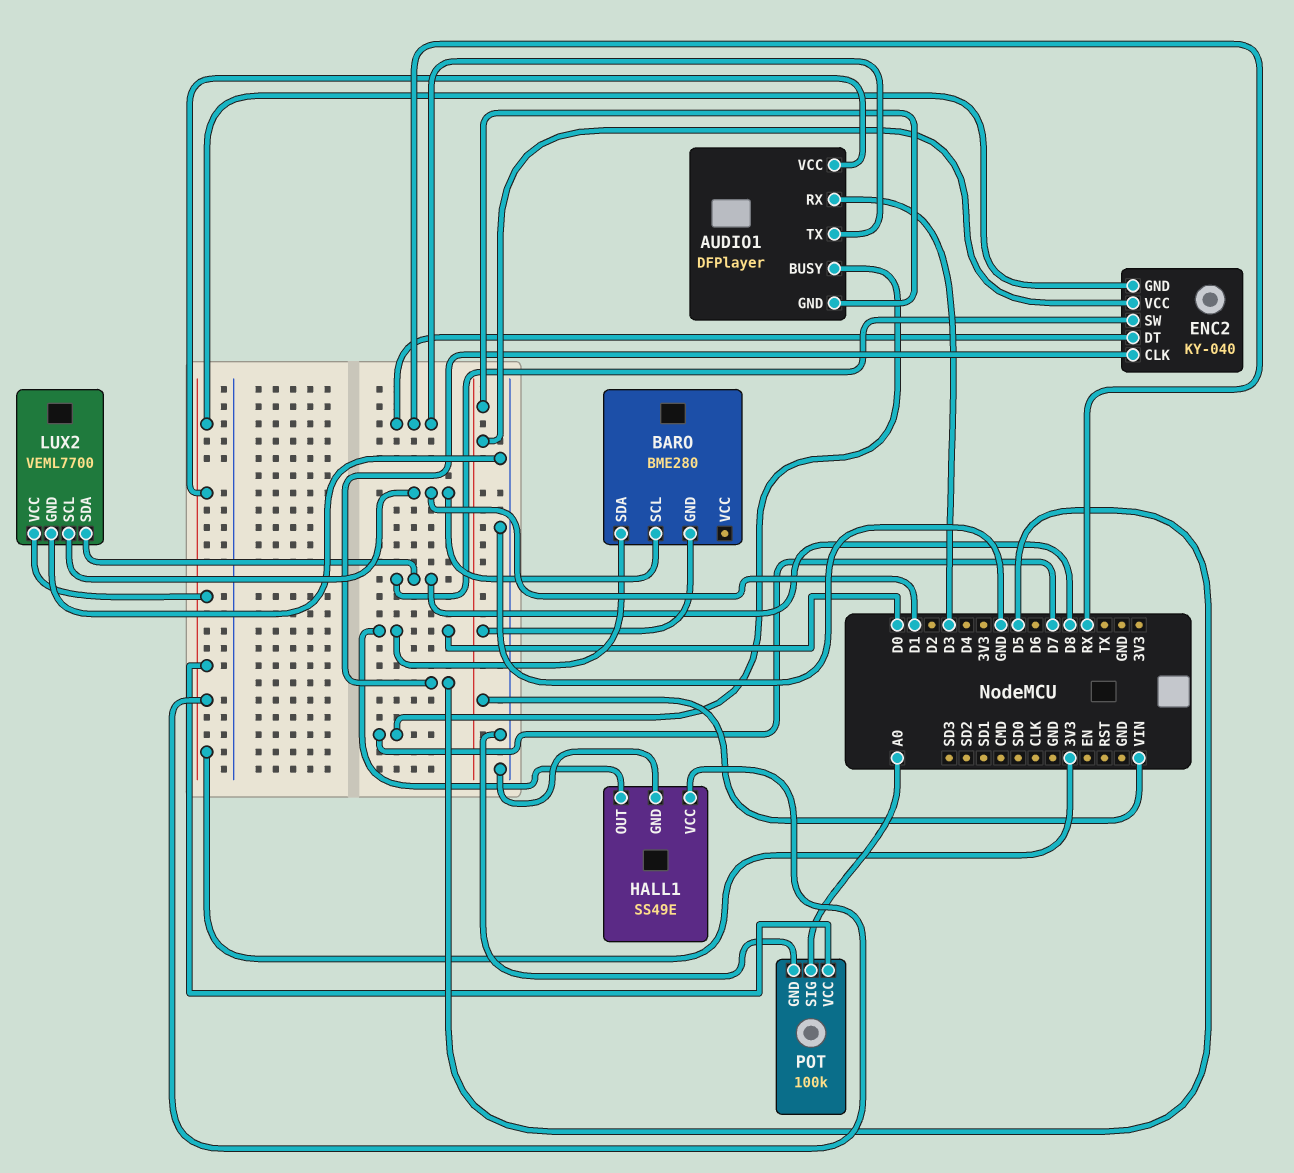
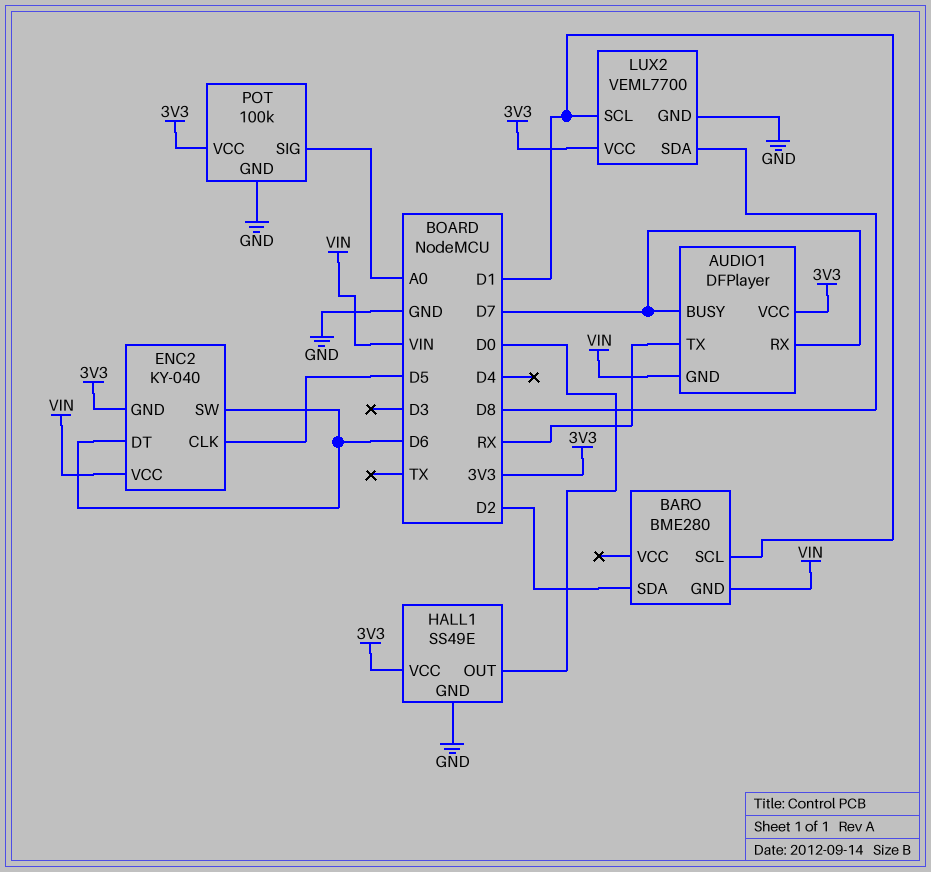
AUDIO1 pin RX: D3 -> D7
BARO pin SDA: D0 -> D2
ENC2 pin DT: RX -> D6
ENC2 pin SW: D8 -> D6

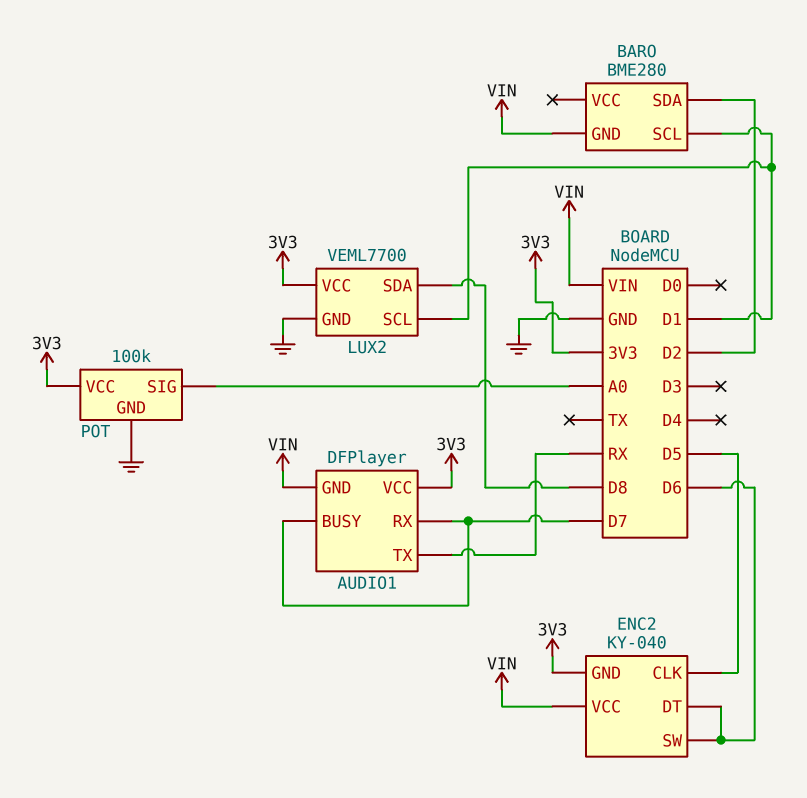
HALL1: SS49E -> none
HALL1 pin GND: GND -> none
HALL1 pin OUT: D0 -> none
HALL1 pin VCC: 3V3 -> none

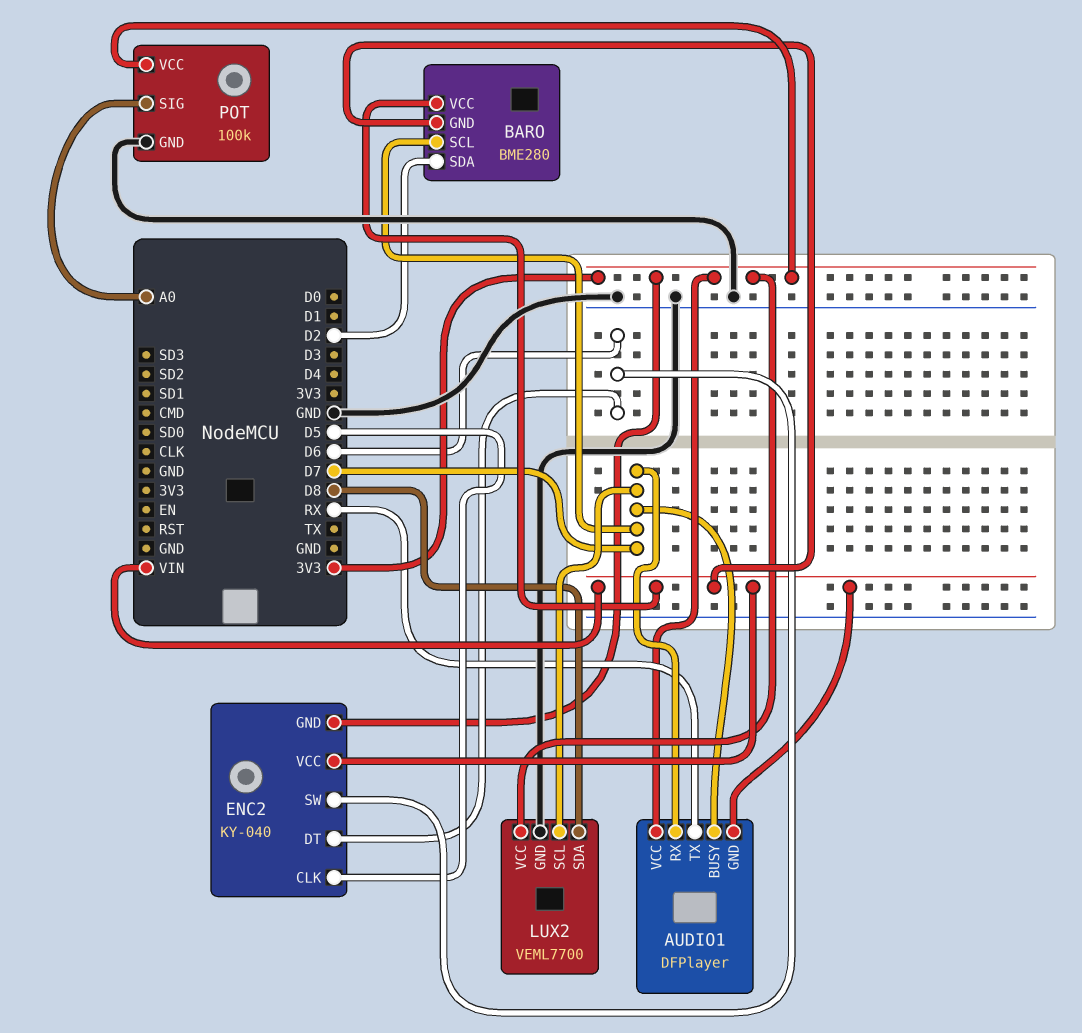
BARO pin SCL: D1 -> D7
BARO pin VCC: none -> VIN
LUX2 pin SCL: D1 -> D7

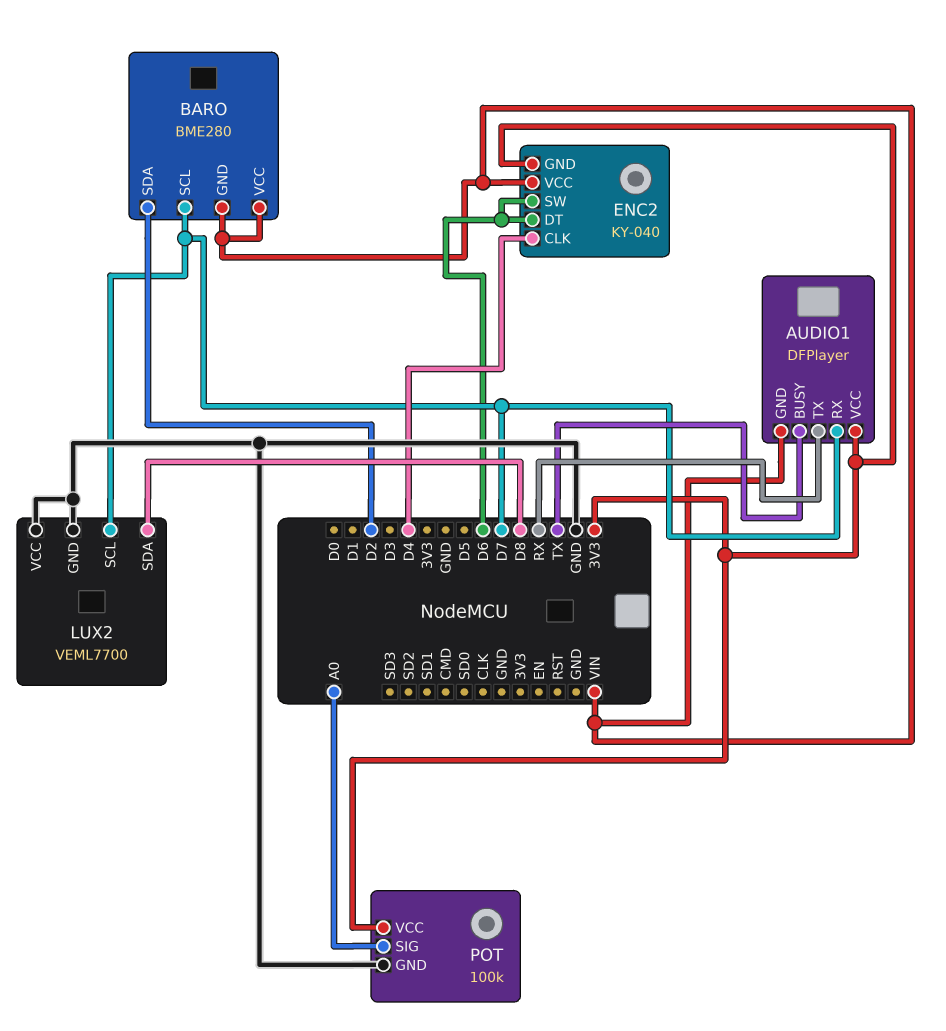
AUDIO1 pin BUSY: D7 -> TX
ENC2 pin CLK: D5 -> D4
LUX2 pin VCC: 3V3 -> GND

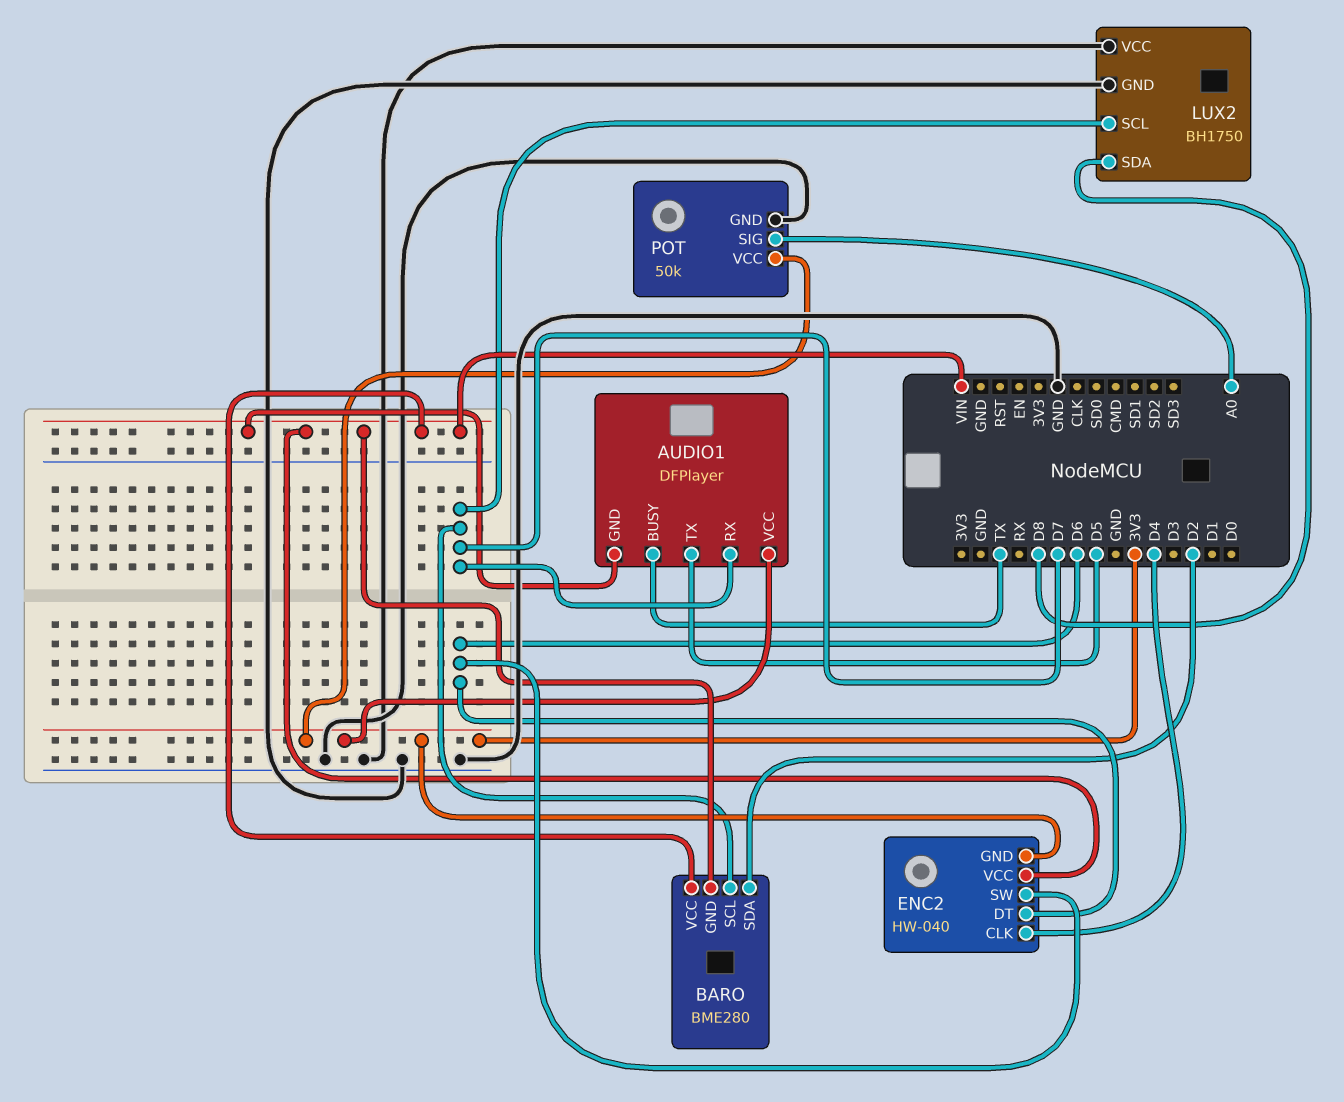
AUDIO1 pin TX: RX -> D5
ENC2: KY-040 -> HW-040
LUX2: VEML7700 -> BH1750
POT: 100k -> 50k

